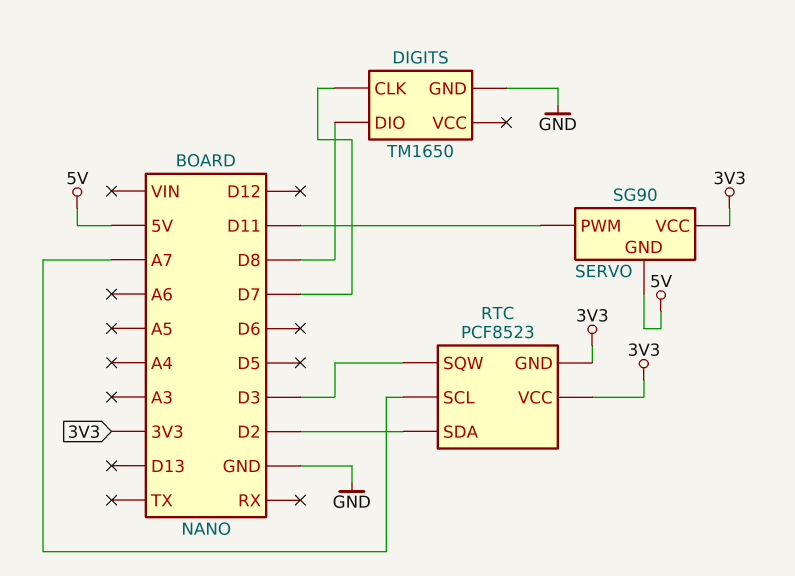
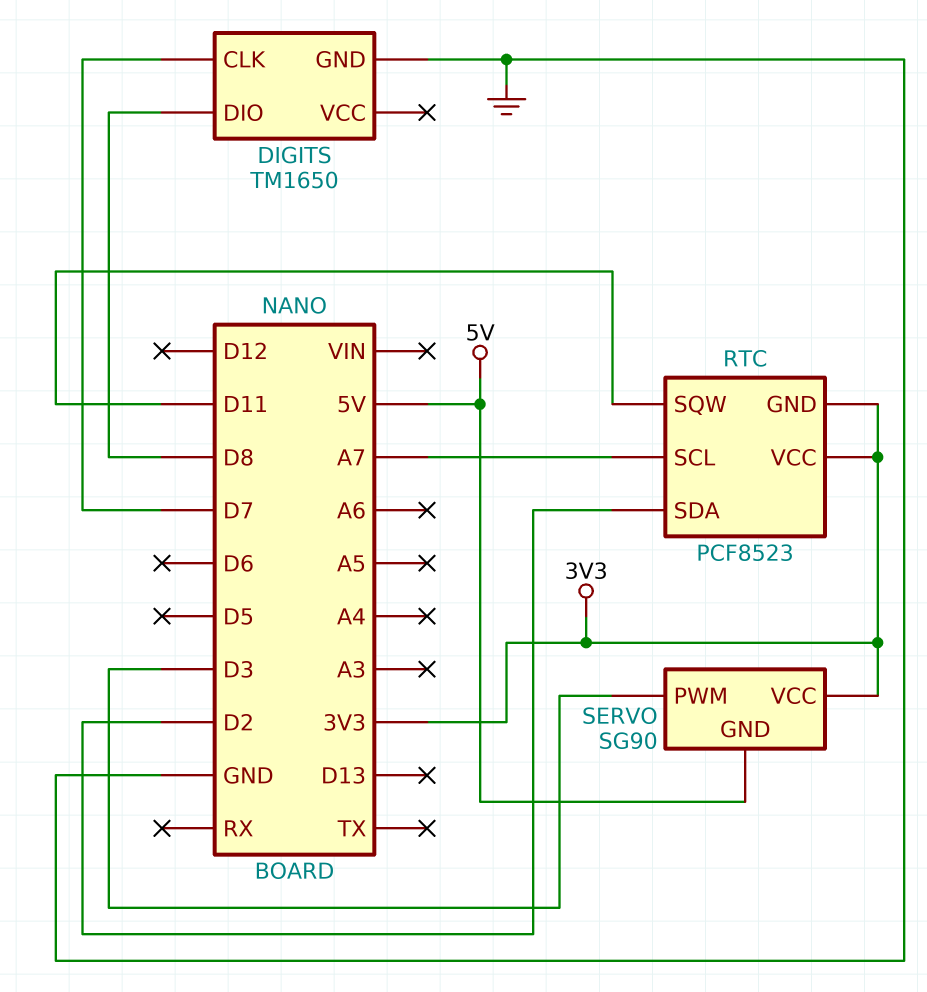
RTC pin SQW: D3 -> D11
SERVO pin PWM: D11 -> D3

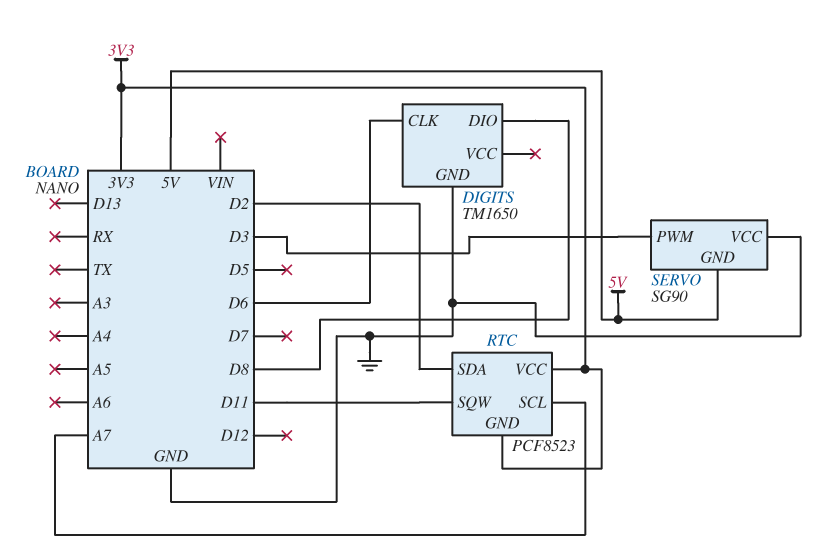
DIGITS pin CLK: D7 -> D6
SERVO pin VCC: 3V3 -> GND

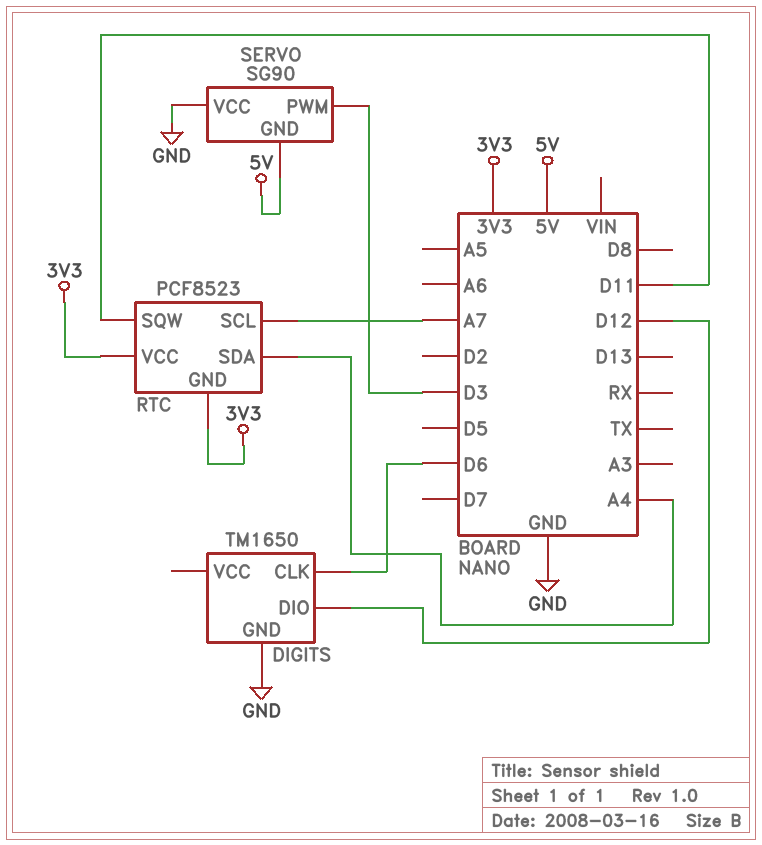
DIGITS pin DIO: D8 -> D12
RTC pin SDA: D2 -> A4

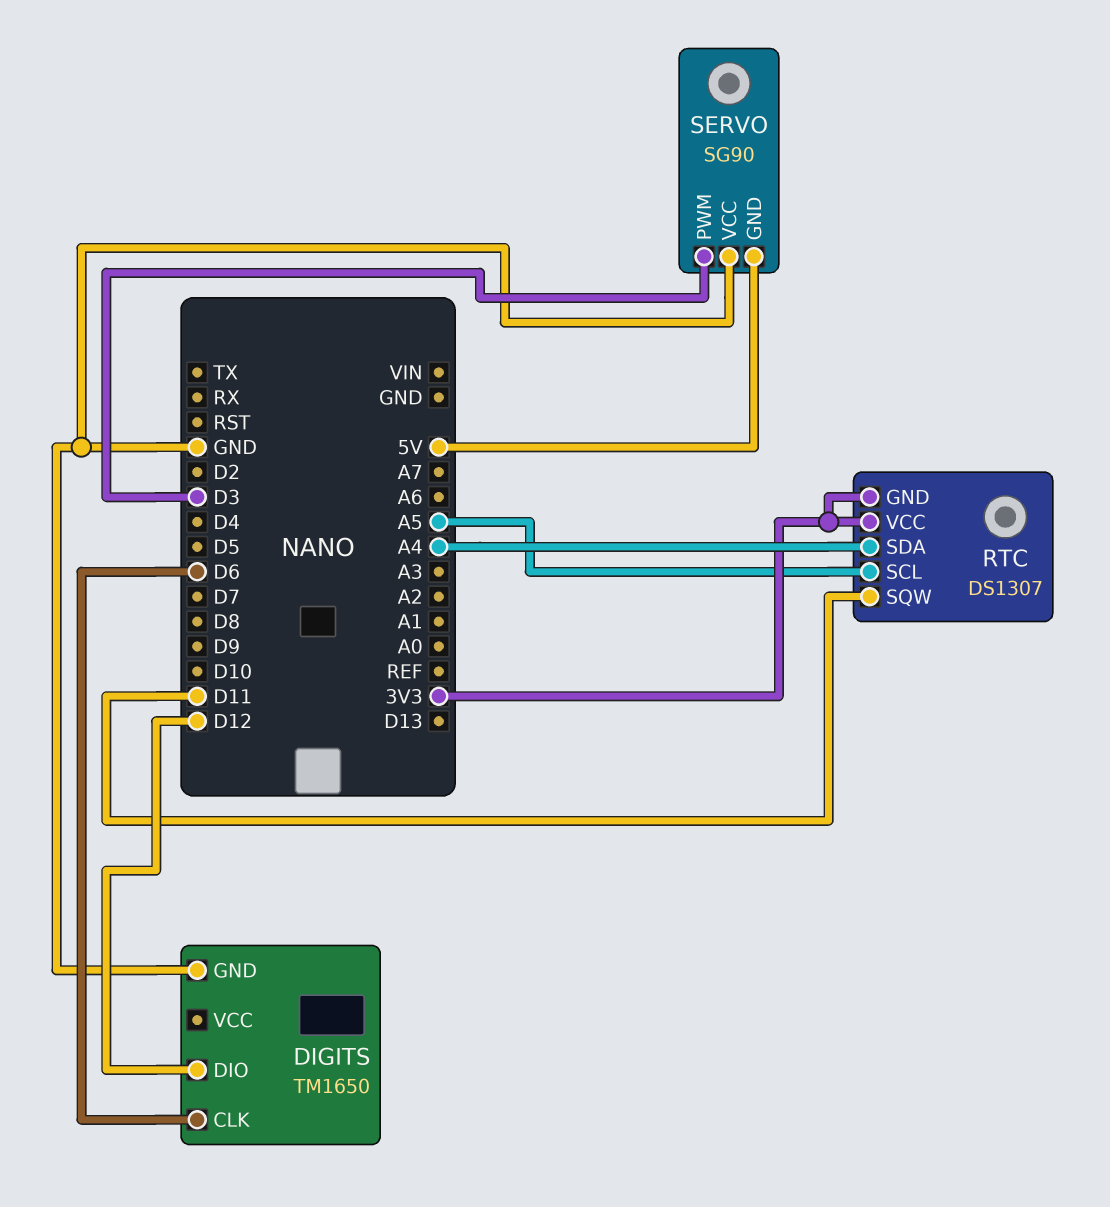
RTC: PCF8523 -> DS1307
RTC pin SCL: A7 -> A5

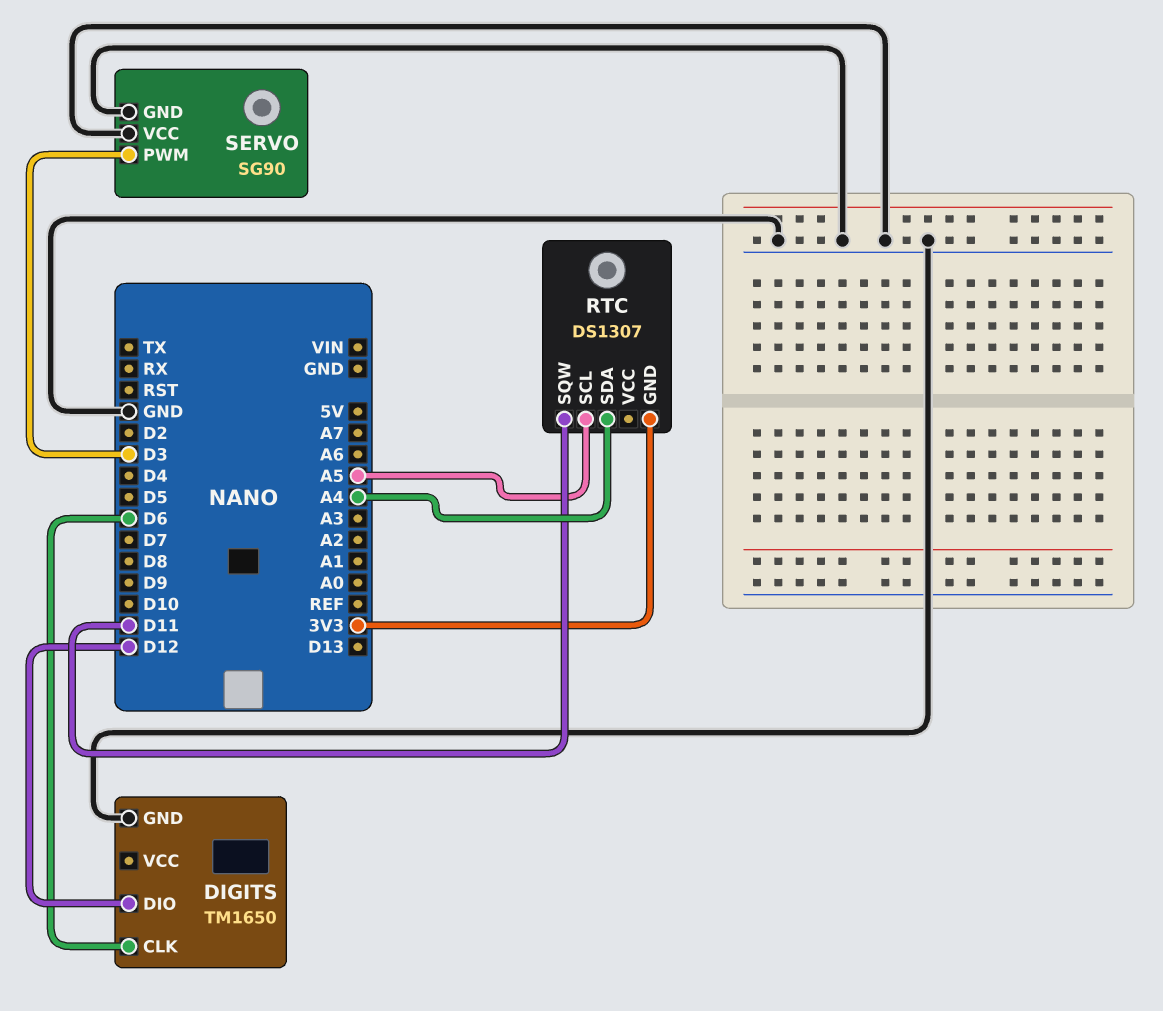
RTC pin VCC: 3V3 -> none
SERVO pin GND: 5V -> GND

